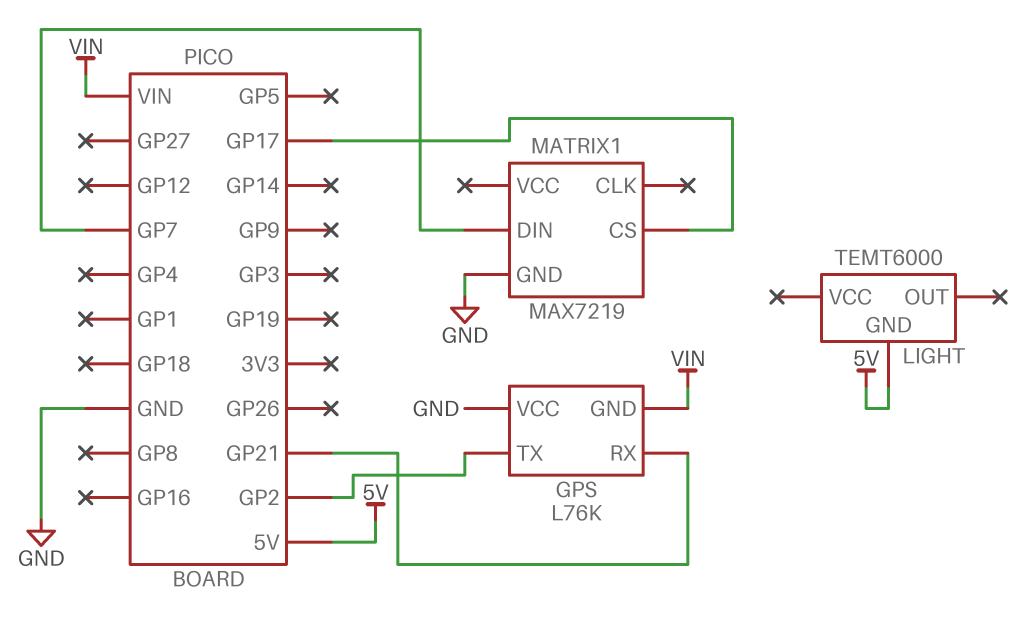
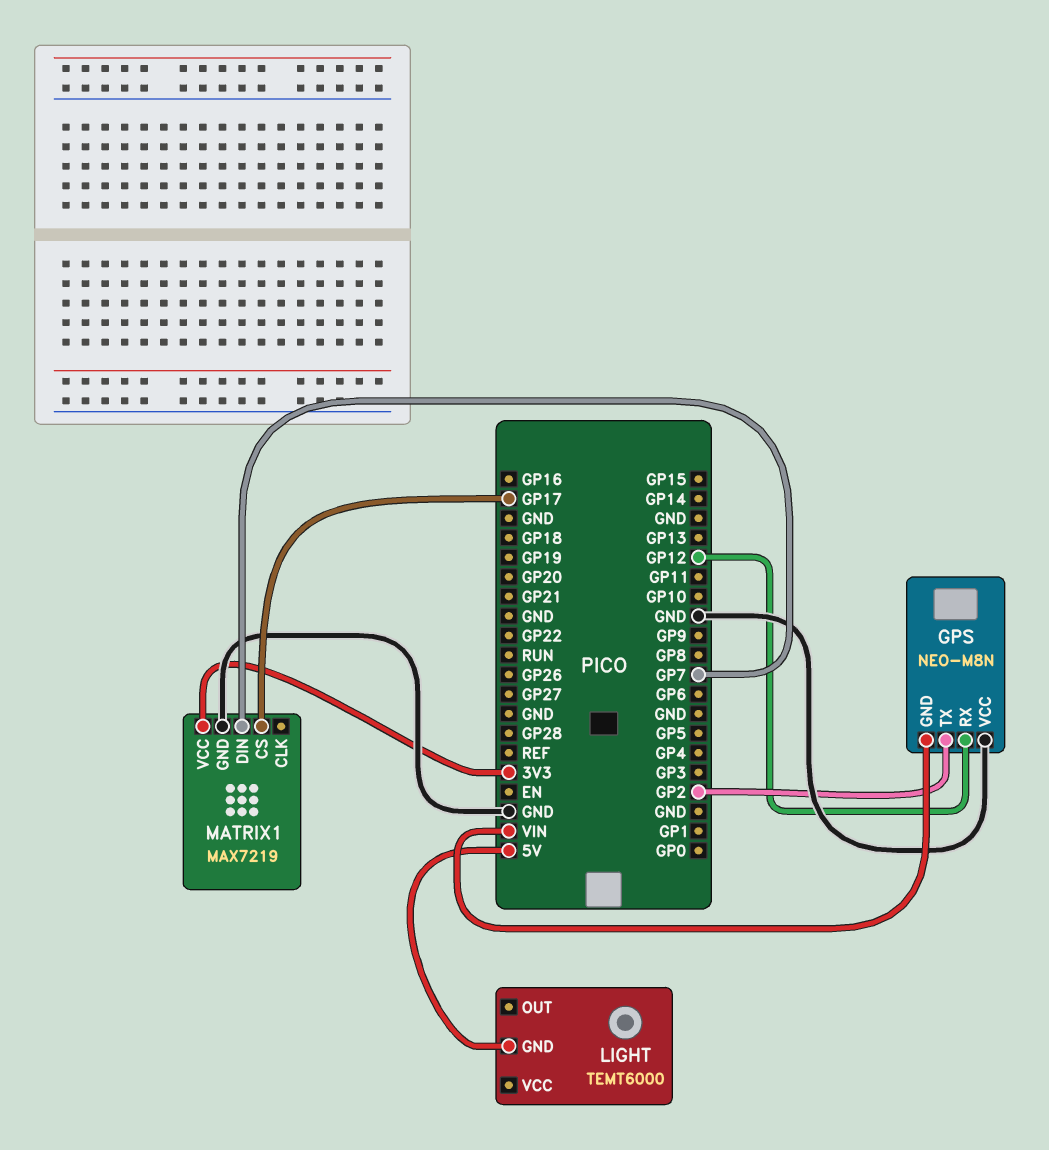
GPS: L76K -> NEO-M8N
GPS pin RX: GP21 -> GP12
MATRIX1 pin VCC: none -> 3V3

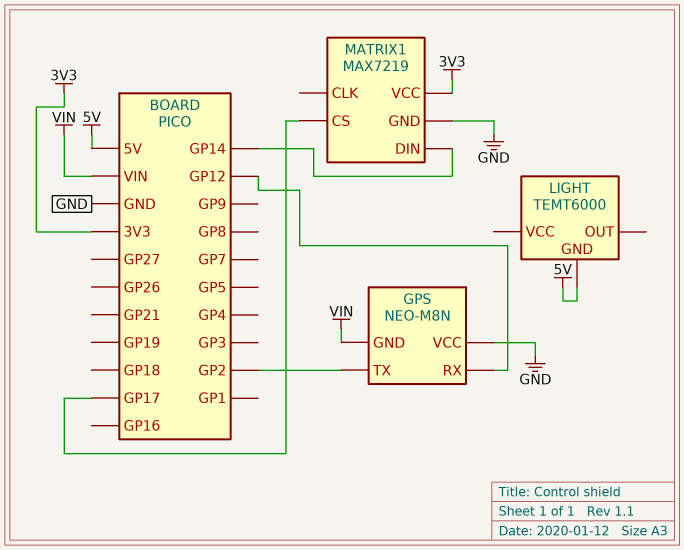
MATRIX1 pin DIN: GP7 -> GP14

